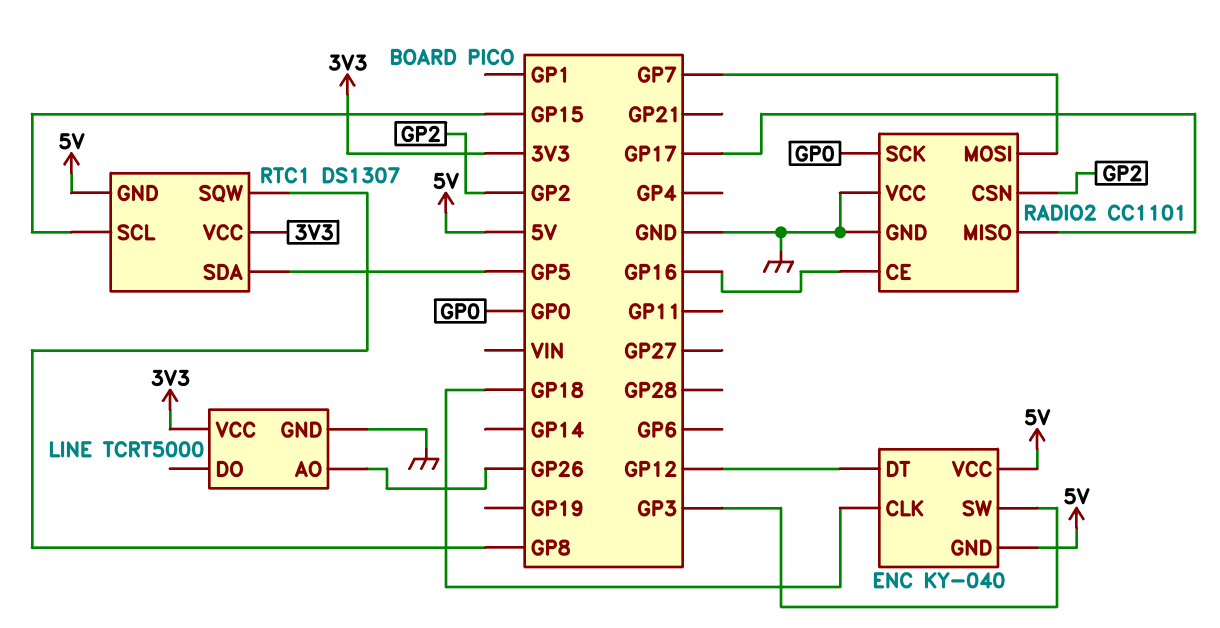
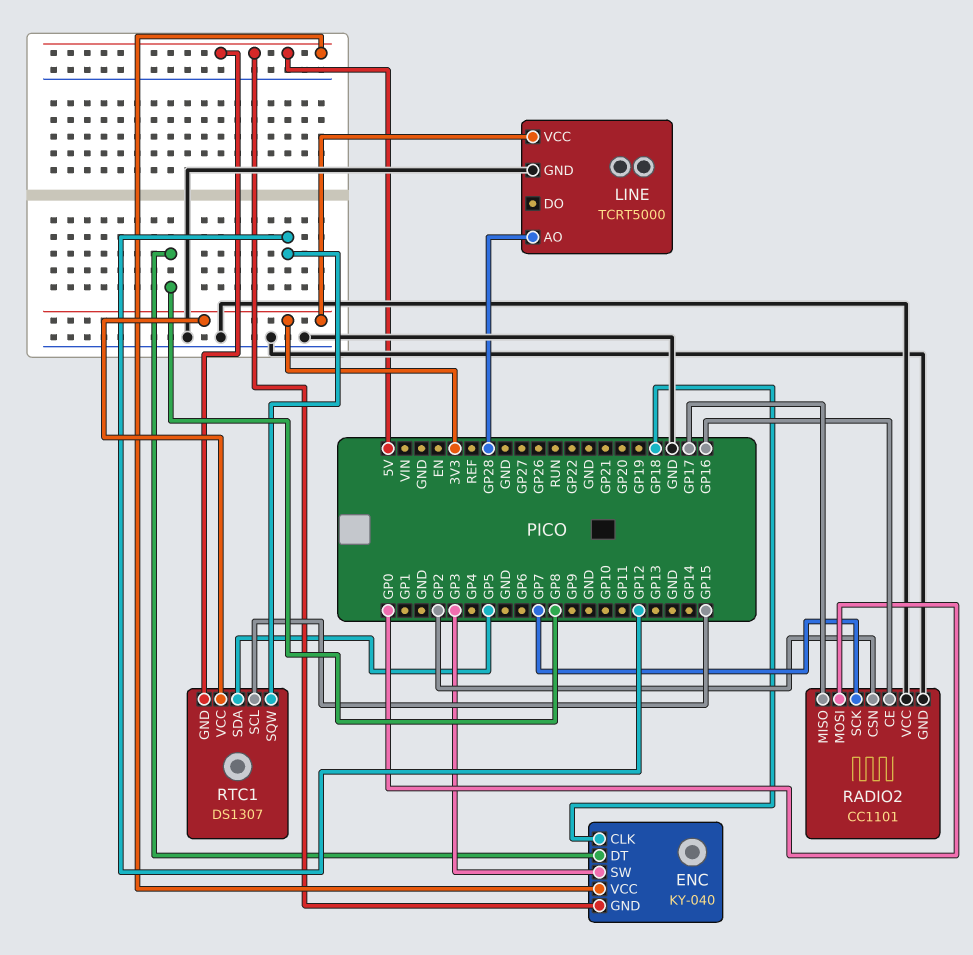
ENC pin DT: GP12 -> GP8
LINE pin AO: GP26 -> GP28
RADIO2 pin MOSI: GP7 -> GP0
RADIO2 pin SCK: GP0 -> GP7
RTC1 pin SQW: GP8 -> GP12

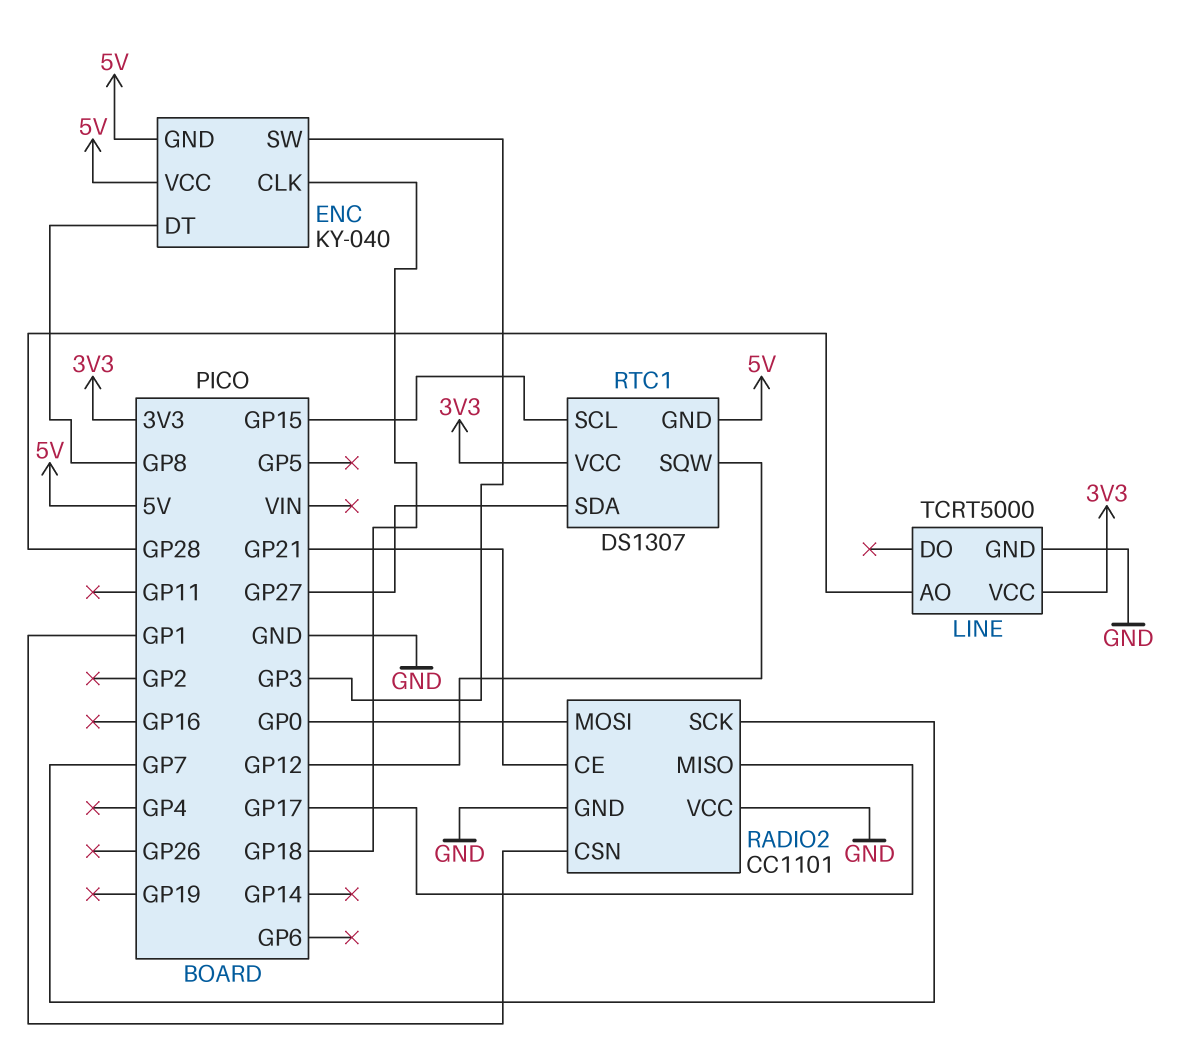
RADIO2 pin CE: GP16 -> GP21
RADIO2 pin CSN: GP2 -> GP1
RTC1 pin SDA: GP5 -> GP27

